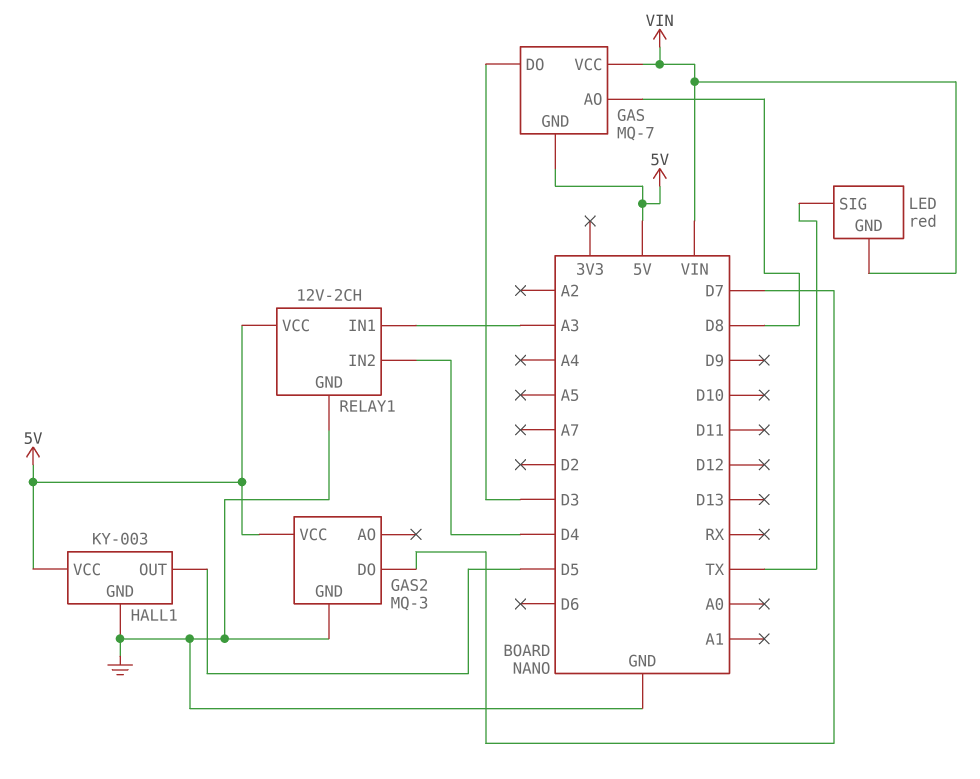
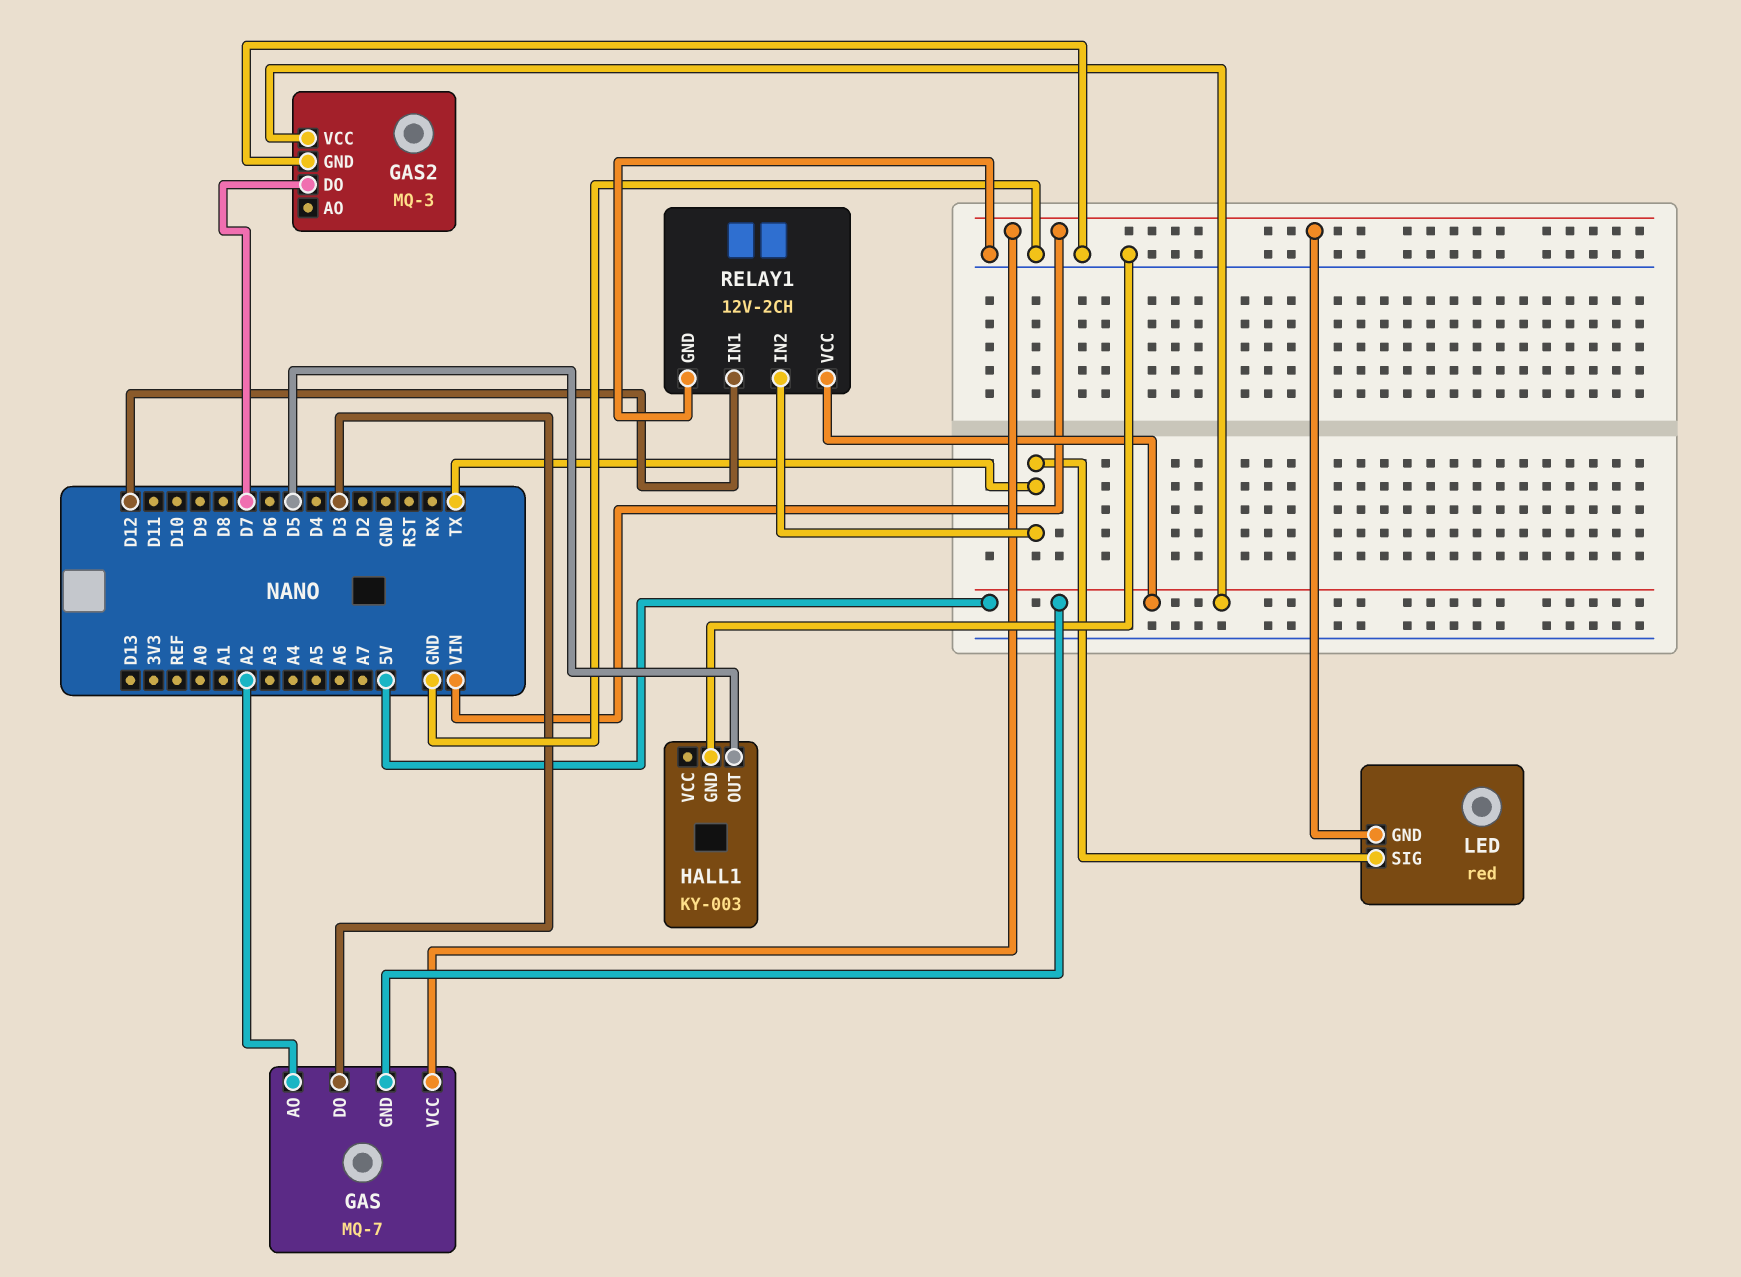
GAS pin AO: D8 -> A2
HALL1 pin VCC: 5V -> none
RELAY1 pin IN1: A3 -> D12
RELAY1 pin IN2: D4 -> TX

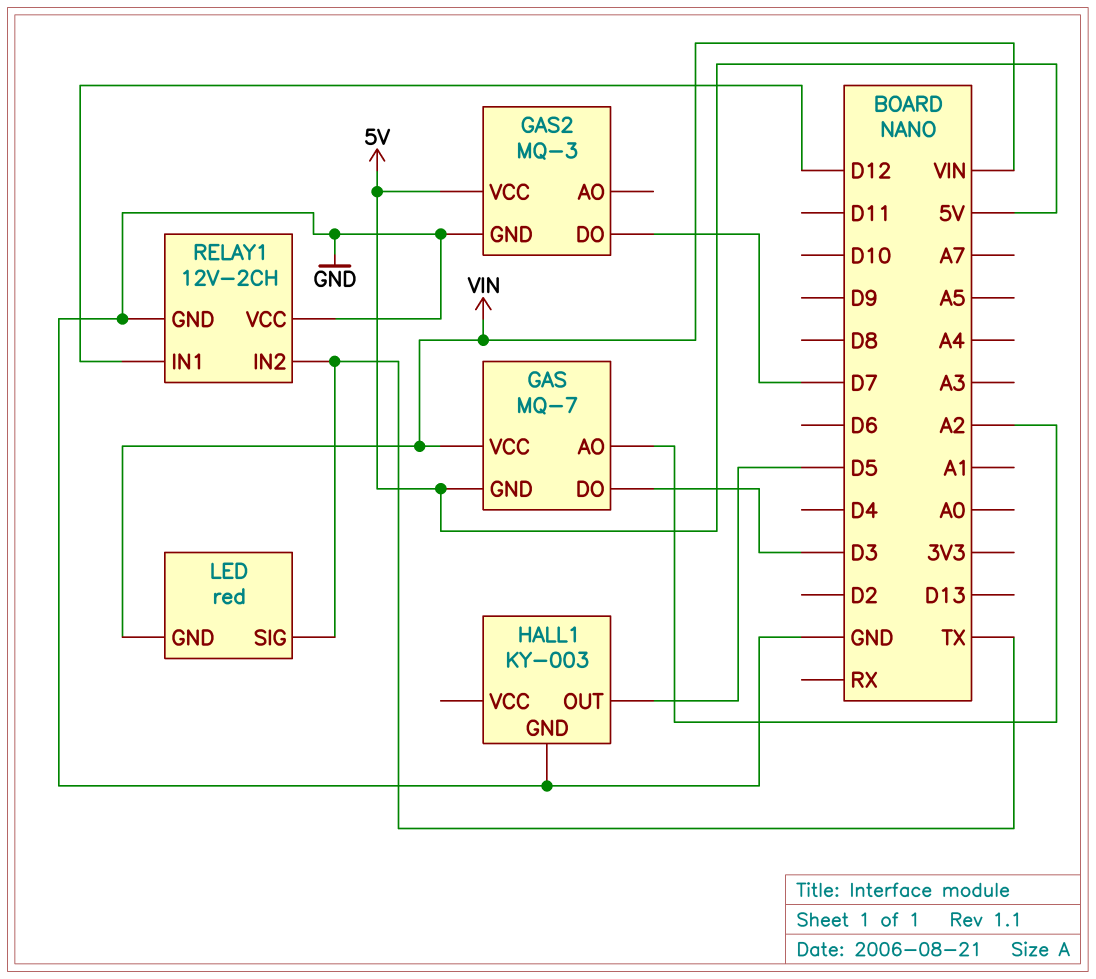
RELAY1 pin VCC: 5V -> GND

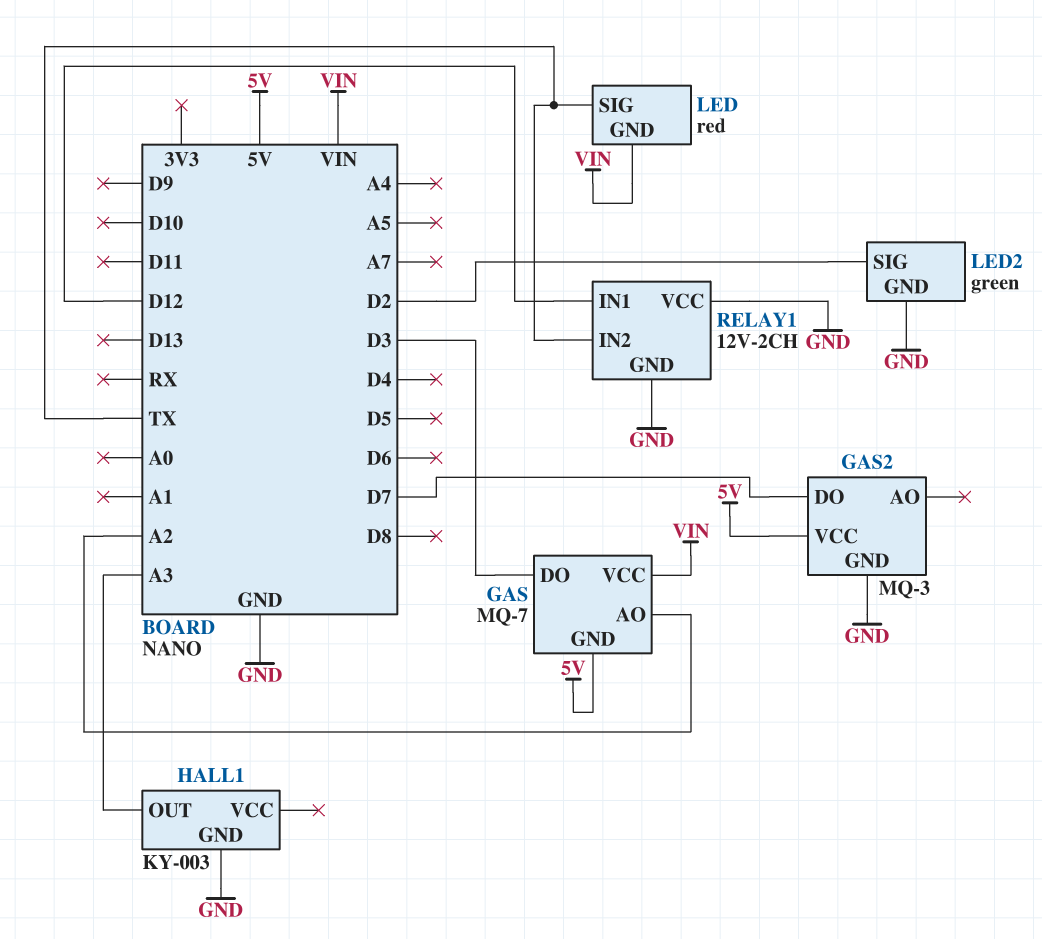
HALL1 pin OUT: D5 -> A3
LED2: none -> green
LED2 pin GND: none -> GND
LED2 pin SIG: none -> D2

